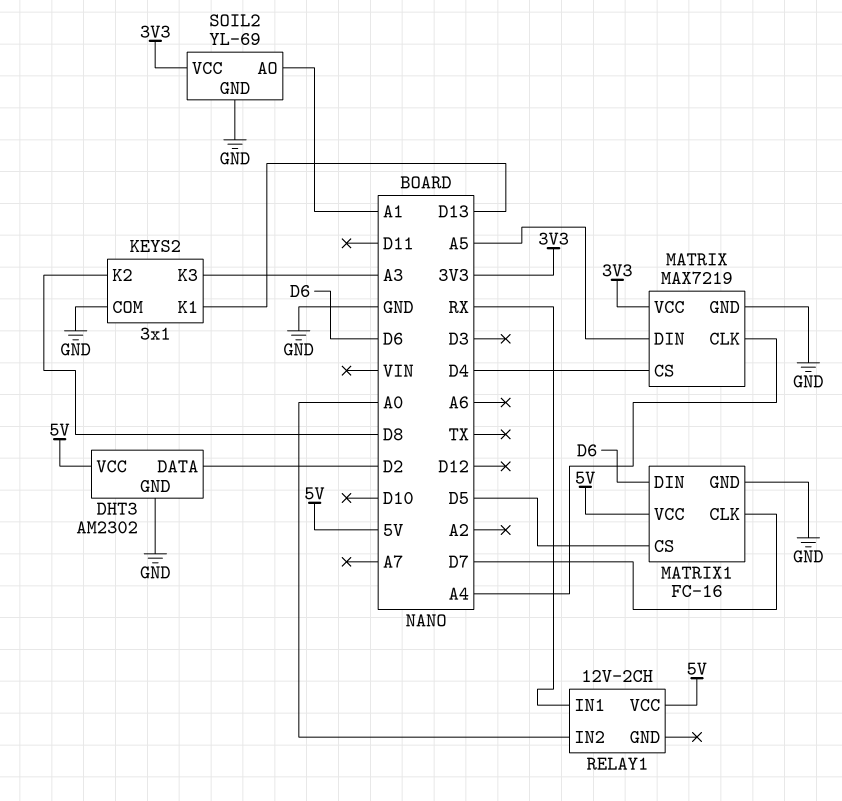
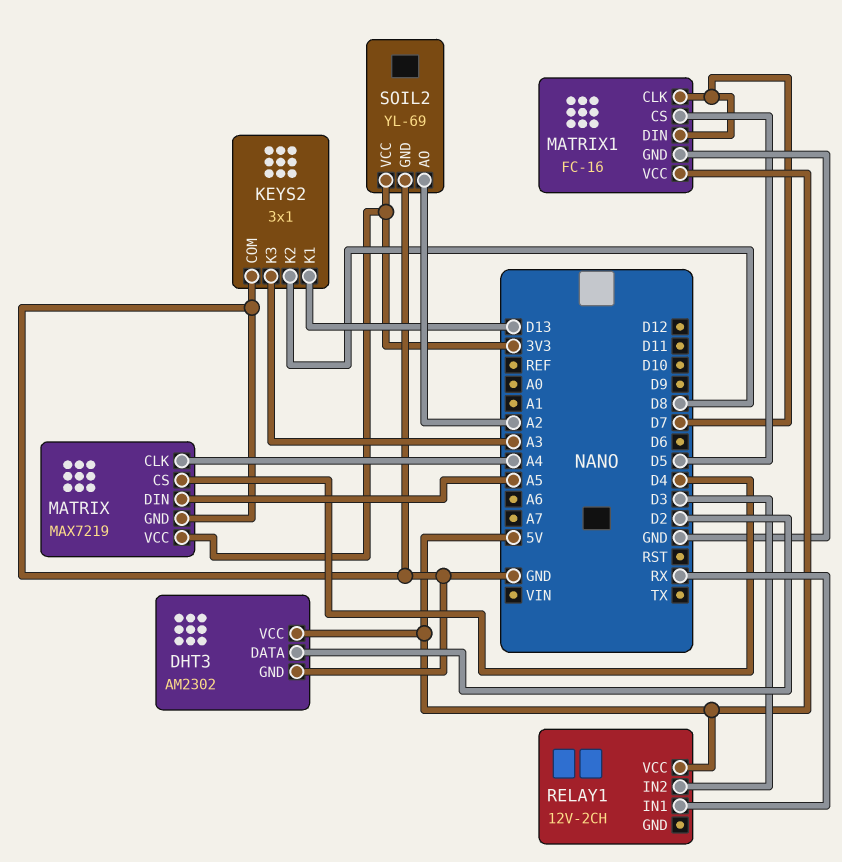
MATRIX1 pin DIN: D6 -> D7
RELAY1 pin IN2: A0 -> D3
SOIL2 pin AO: A1 -> A2

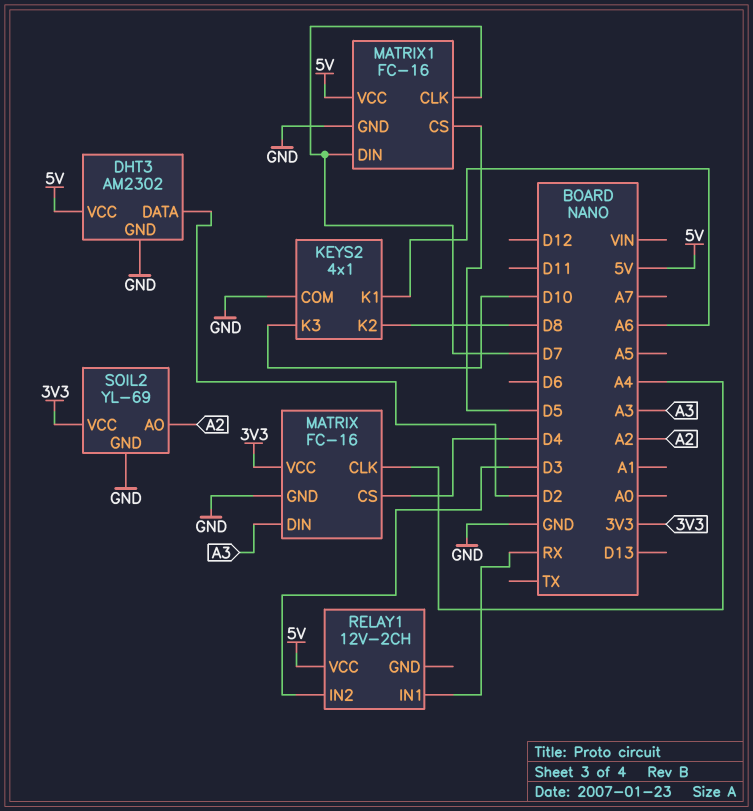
KEYS2: 3x1 -> 4x1
KEYS2 pin K1: D13 -> A6
KEYS2 pin K3: A3 -> D10
MATRIX: MAX7219 -> FC-16
MATRIX pin DIN: A5 -> A3

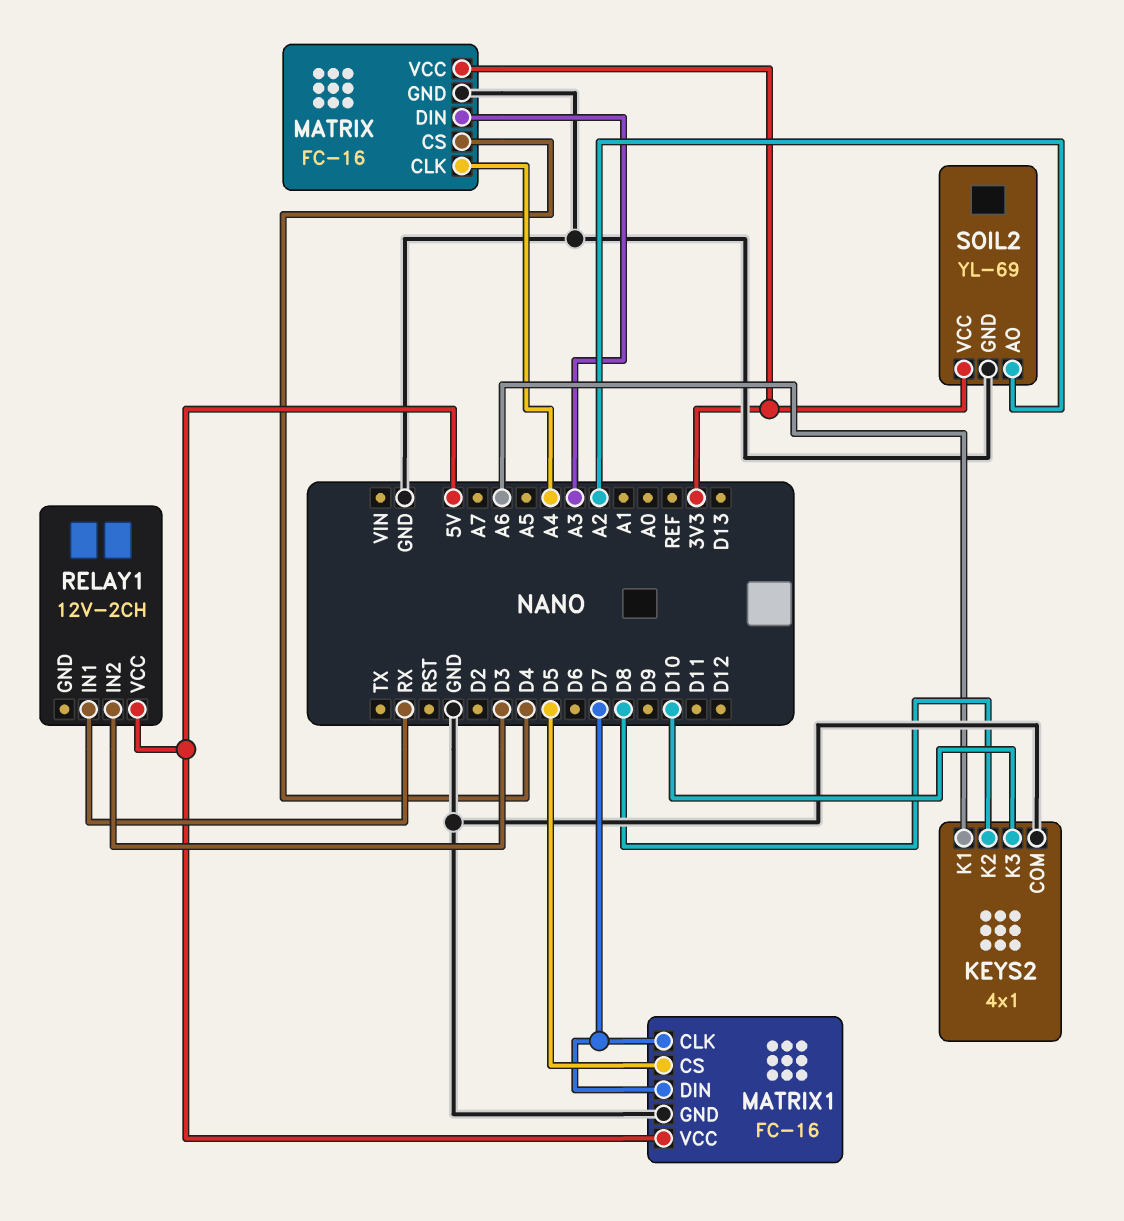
DHT3: AM2302 -> none
DHT3 pin DATA: D2 -> none
DHT3 pin GND: GND -> none
DHT3 pin VCC: 5V -> none

